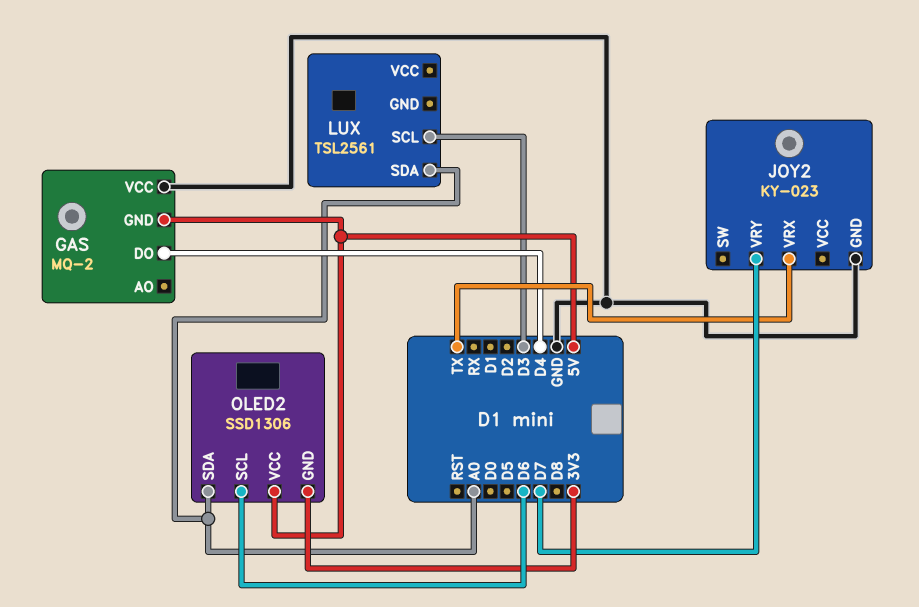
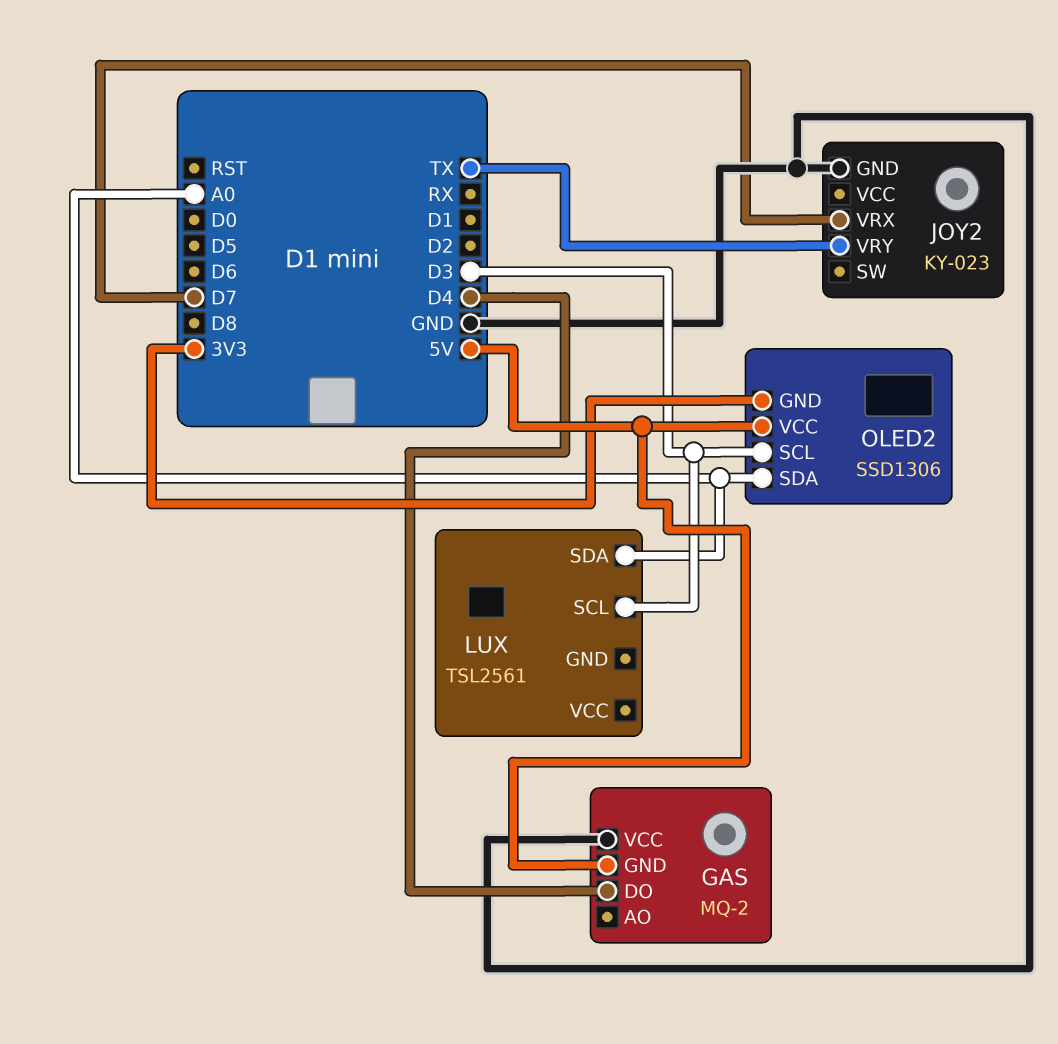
JOY2 pin VRX: TX -> D7
JOY2 pin VRY: D7 -> TX
OLED2 pin SCL: D6 -> D3

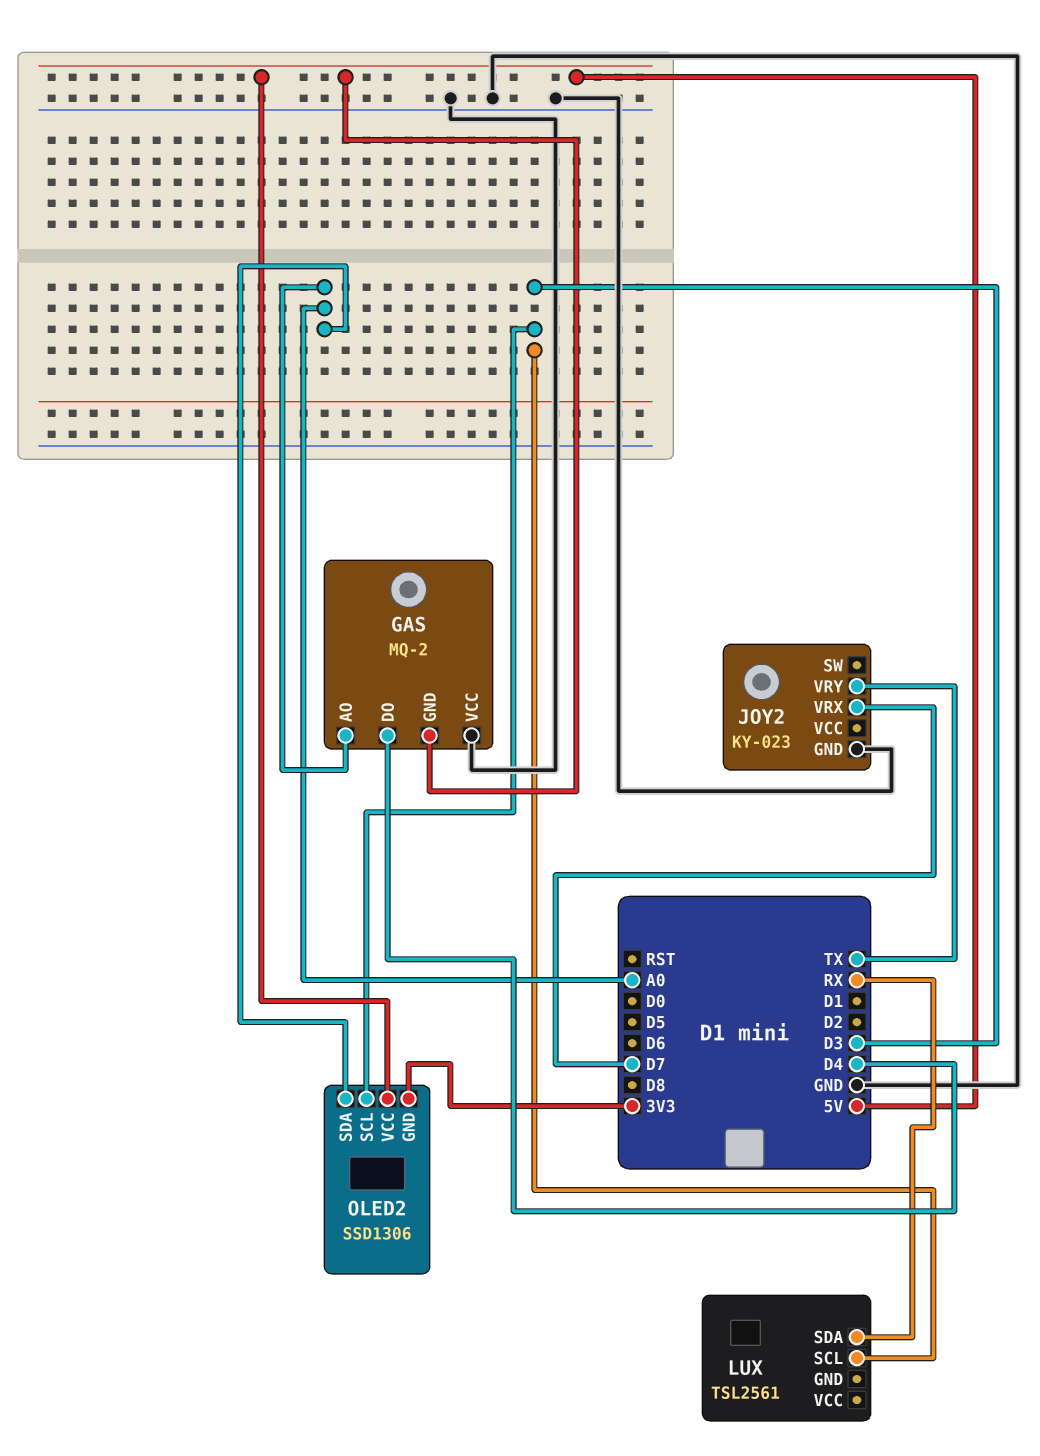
GAS pin AO: none -> A0
LUX pin SDA: A0 -> RX

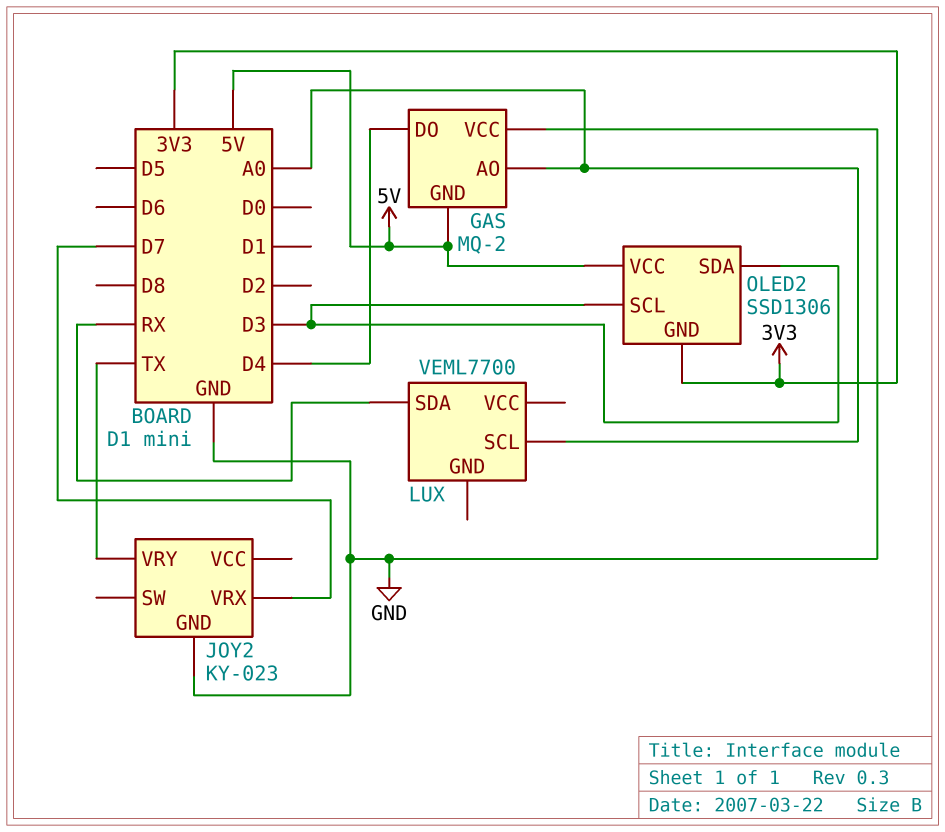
LUX: TSL2561 -> VEML7700
LUX pin SCL: D3 -> A0
OLED2 pin SDA: A0 -> D3

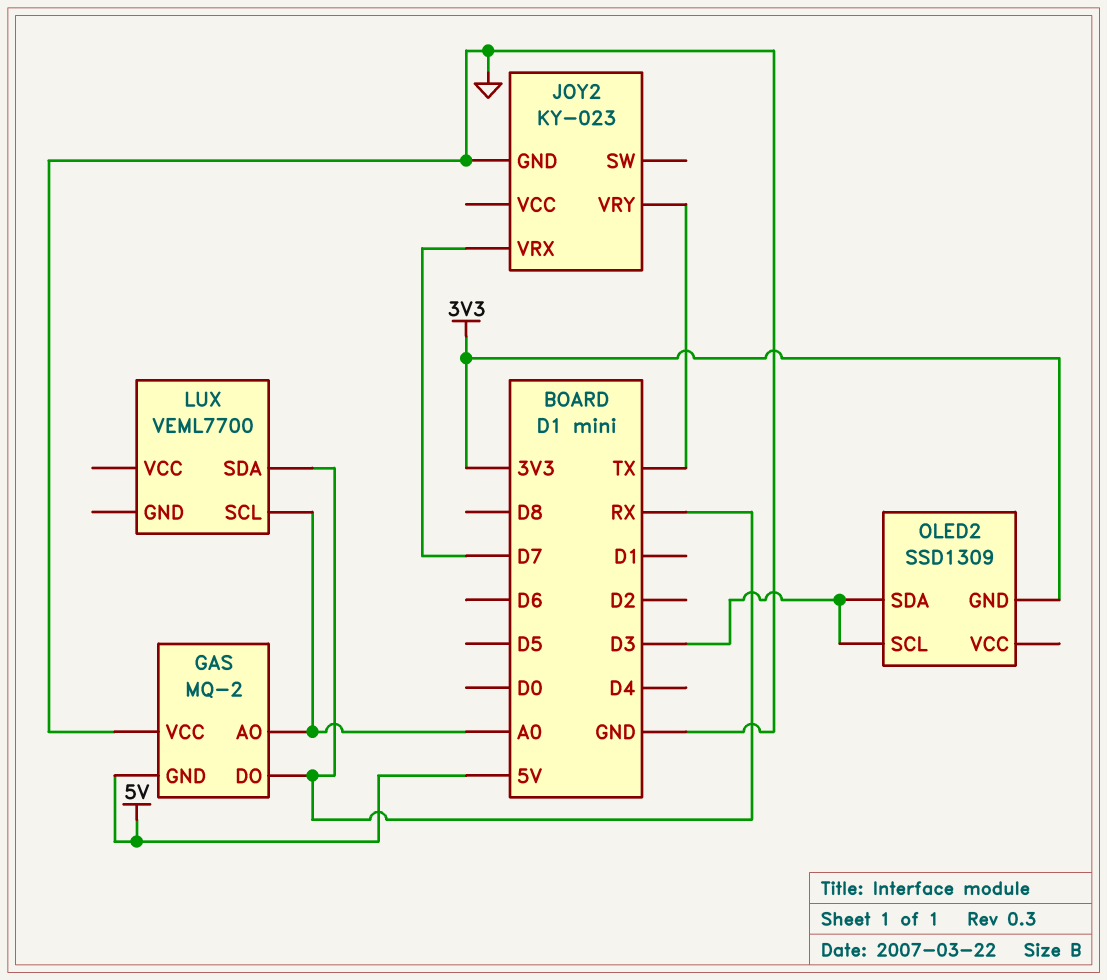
GAS pin DO: D4 -> RX
OLED2: SSD1306 -> SSD1309
OLED2 pin VCC: 5V -> none

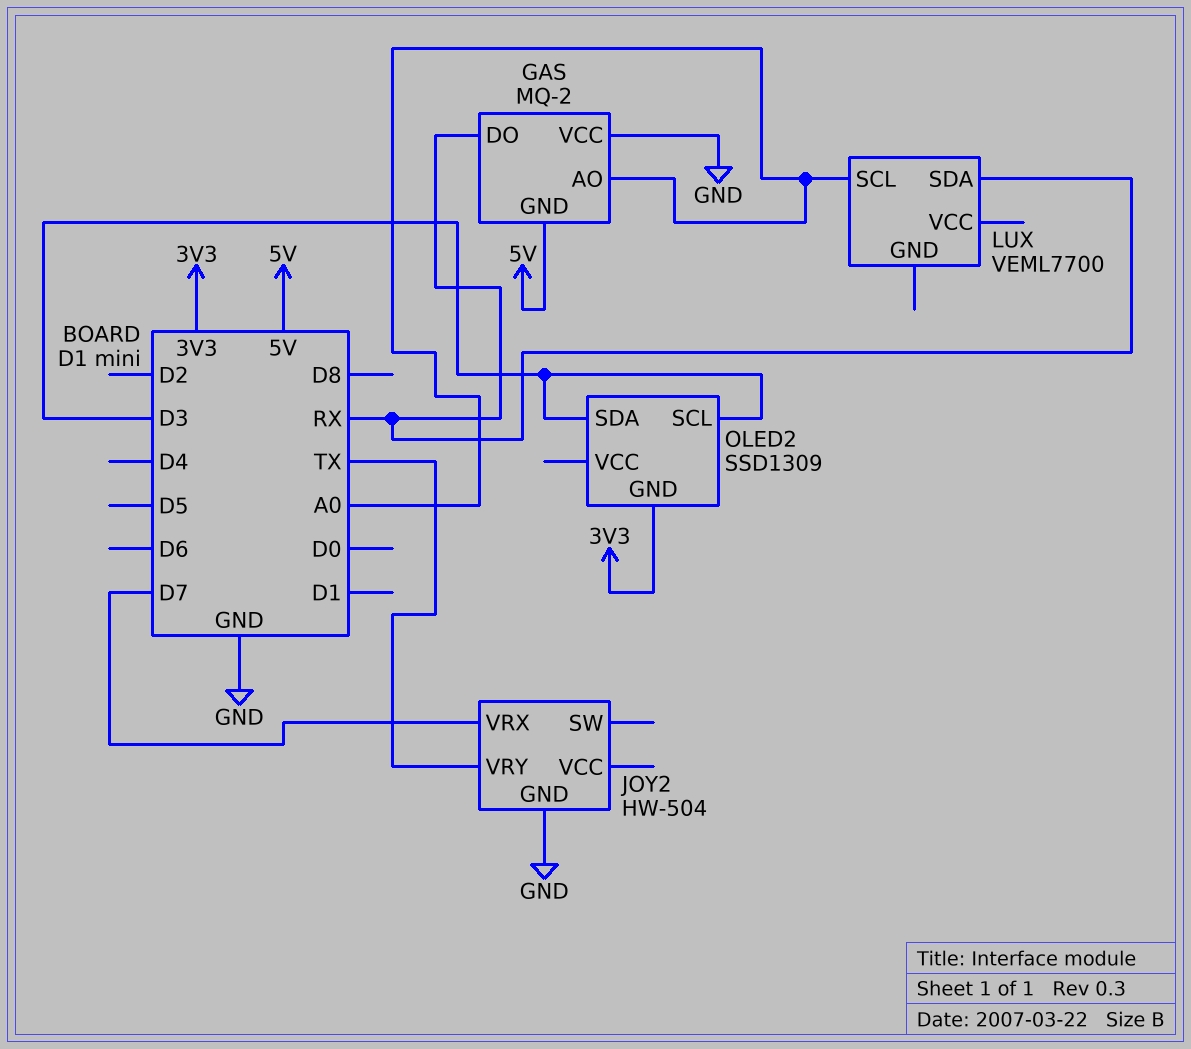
JOY2: KY-023 -> HW-504

